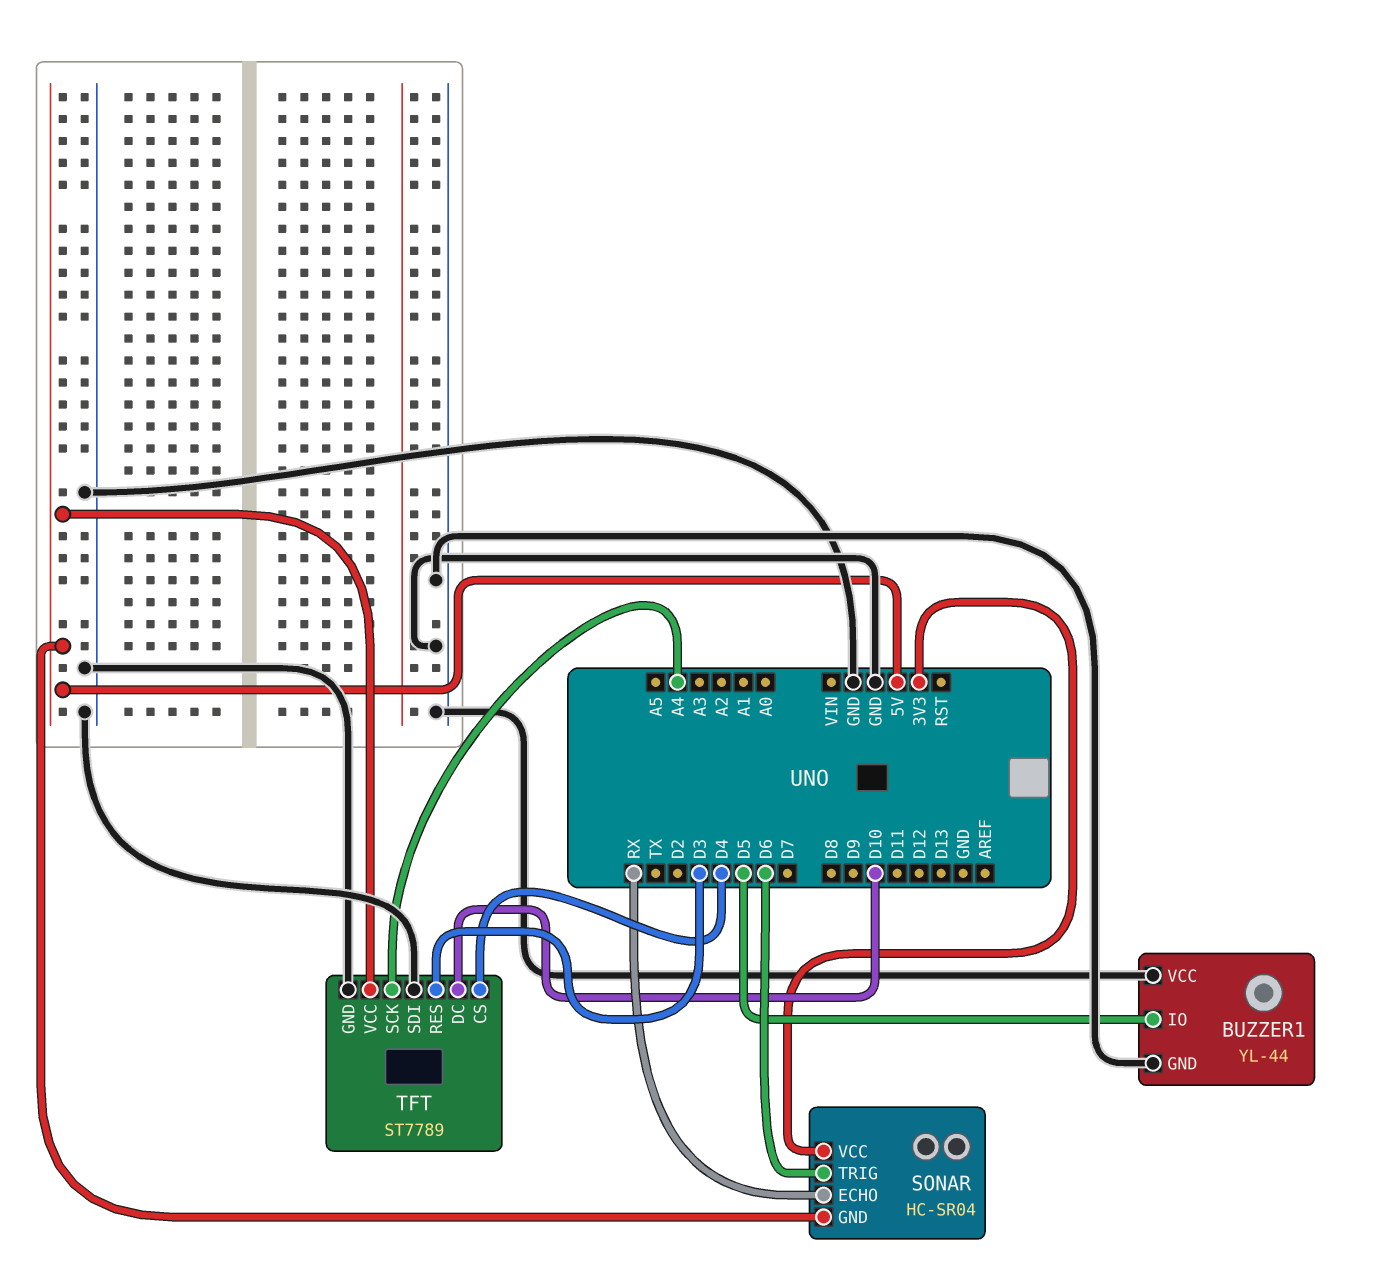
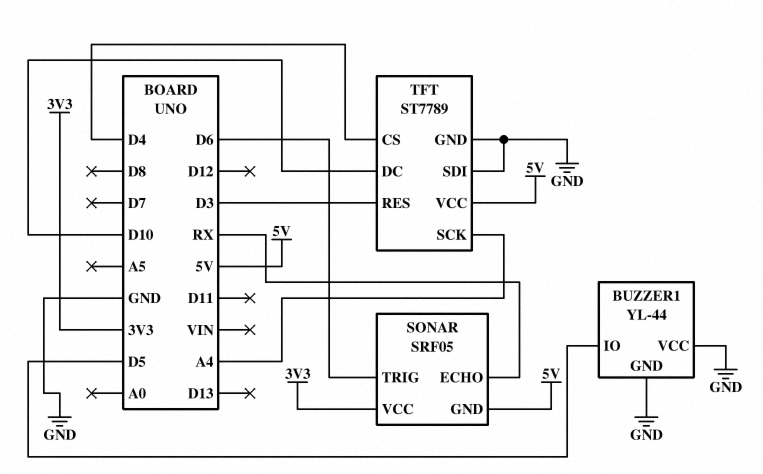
SONAR: HC-SR04 -> SRF05

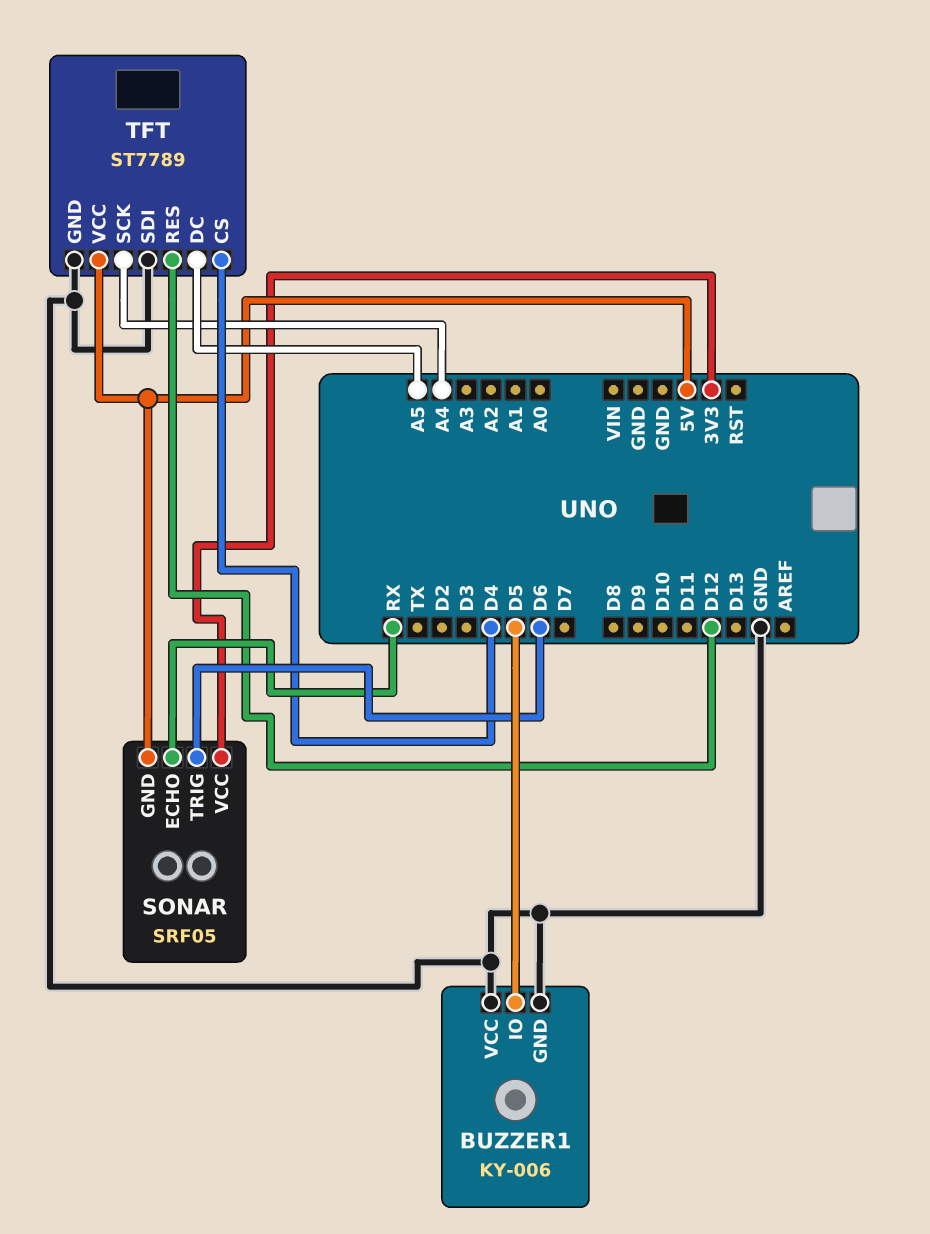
BUZZER1: YL-44 -> KY-006
TFT pin DC: D10 -> A5
TFT pin RES: D3 -> D12

